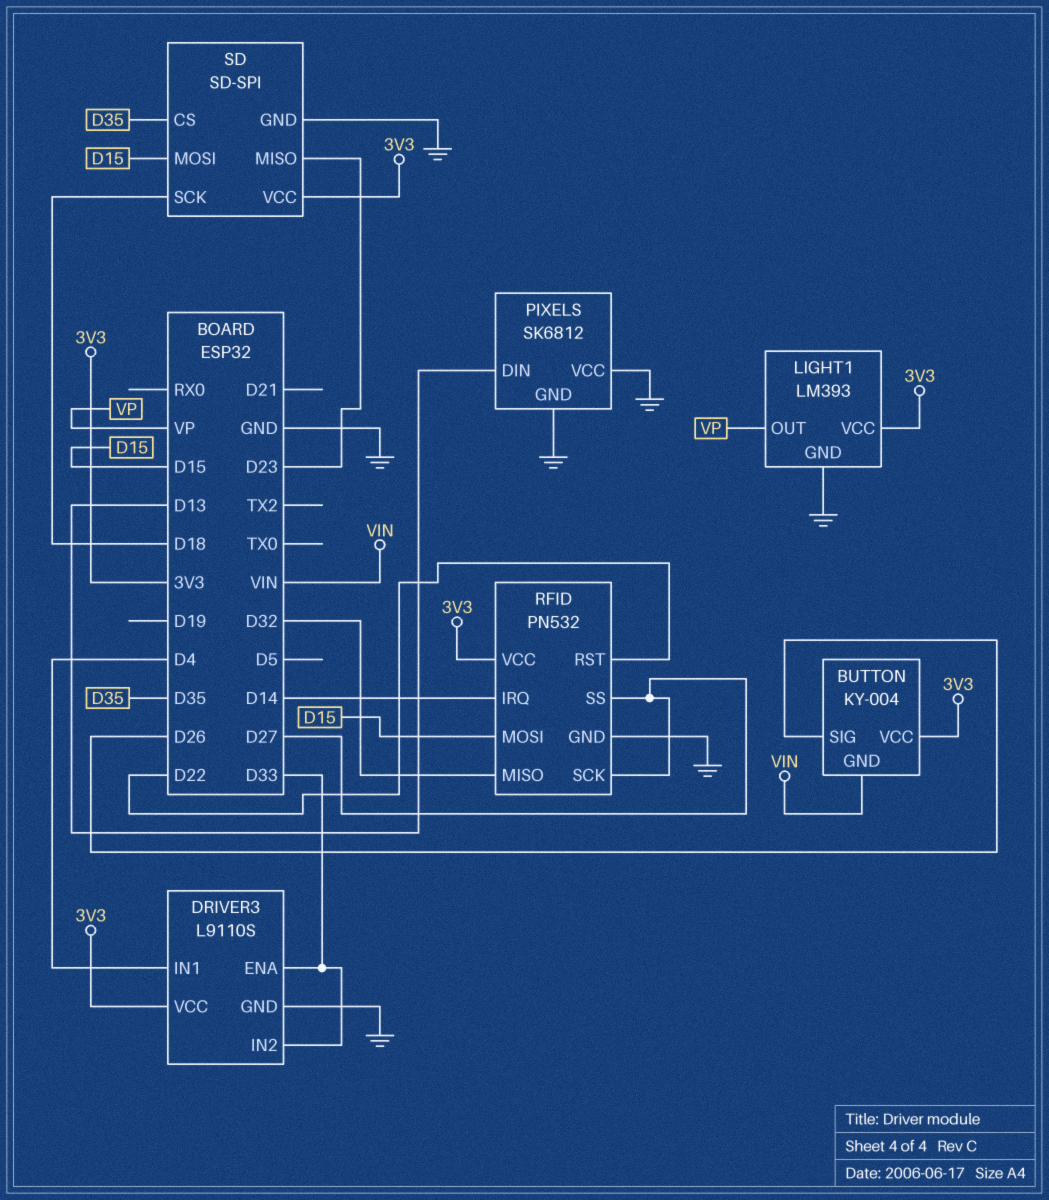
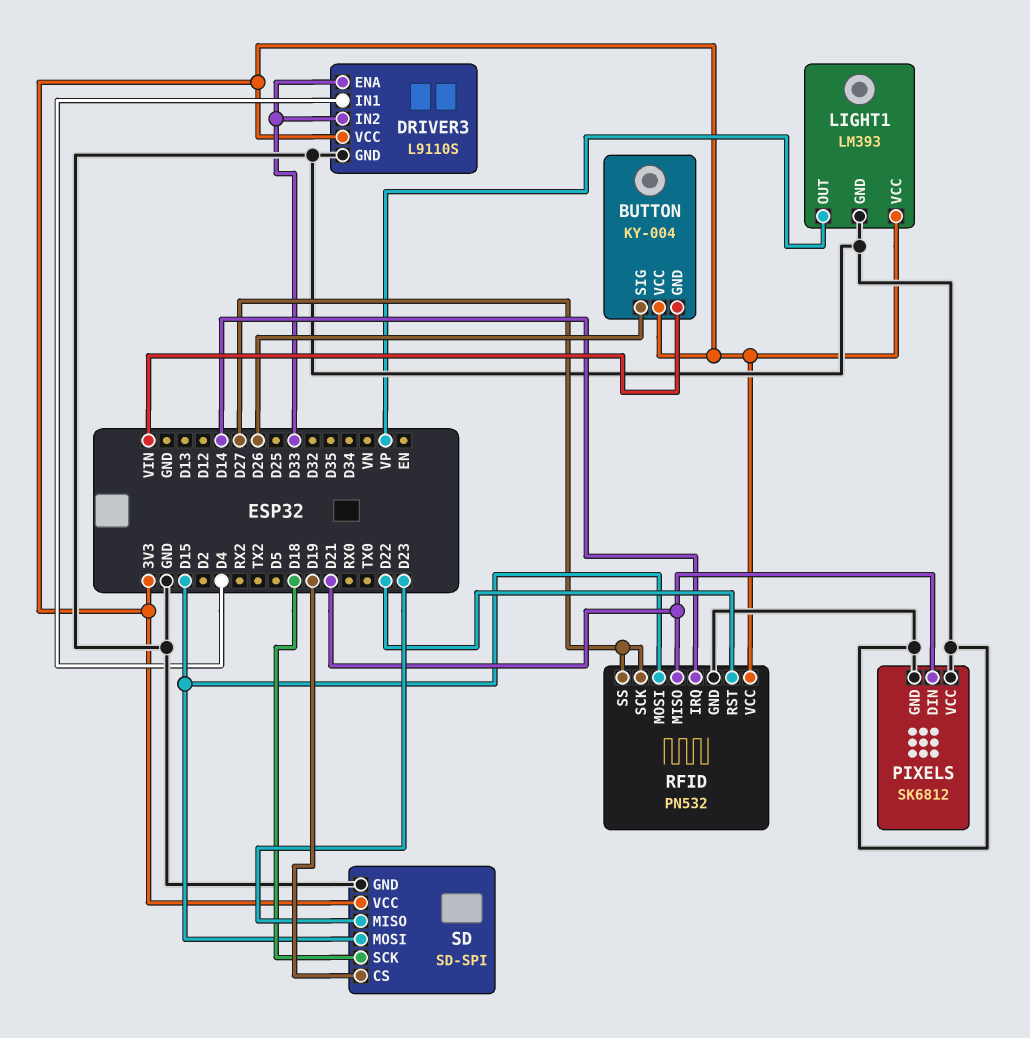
PIXELS pin DIN: D13 -> D21
RFID pin MISO: D32 -> D21
SD pin CS: D35 -> D19

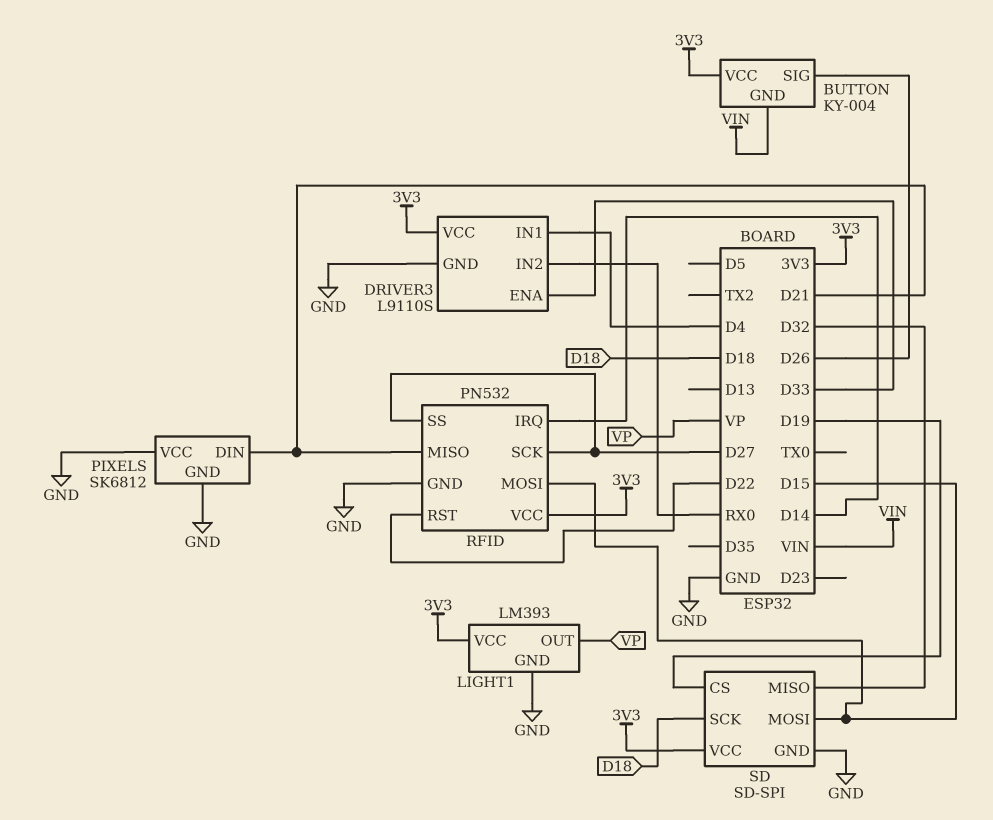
DRIVER3 pin IN2: D33 -> RX0
SD pin MISO: D23 -> D32

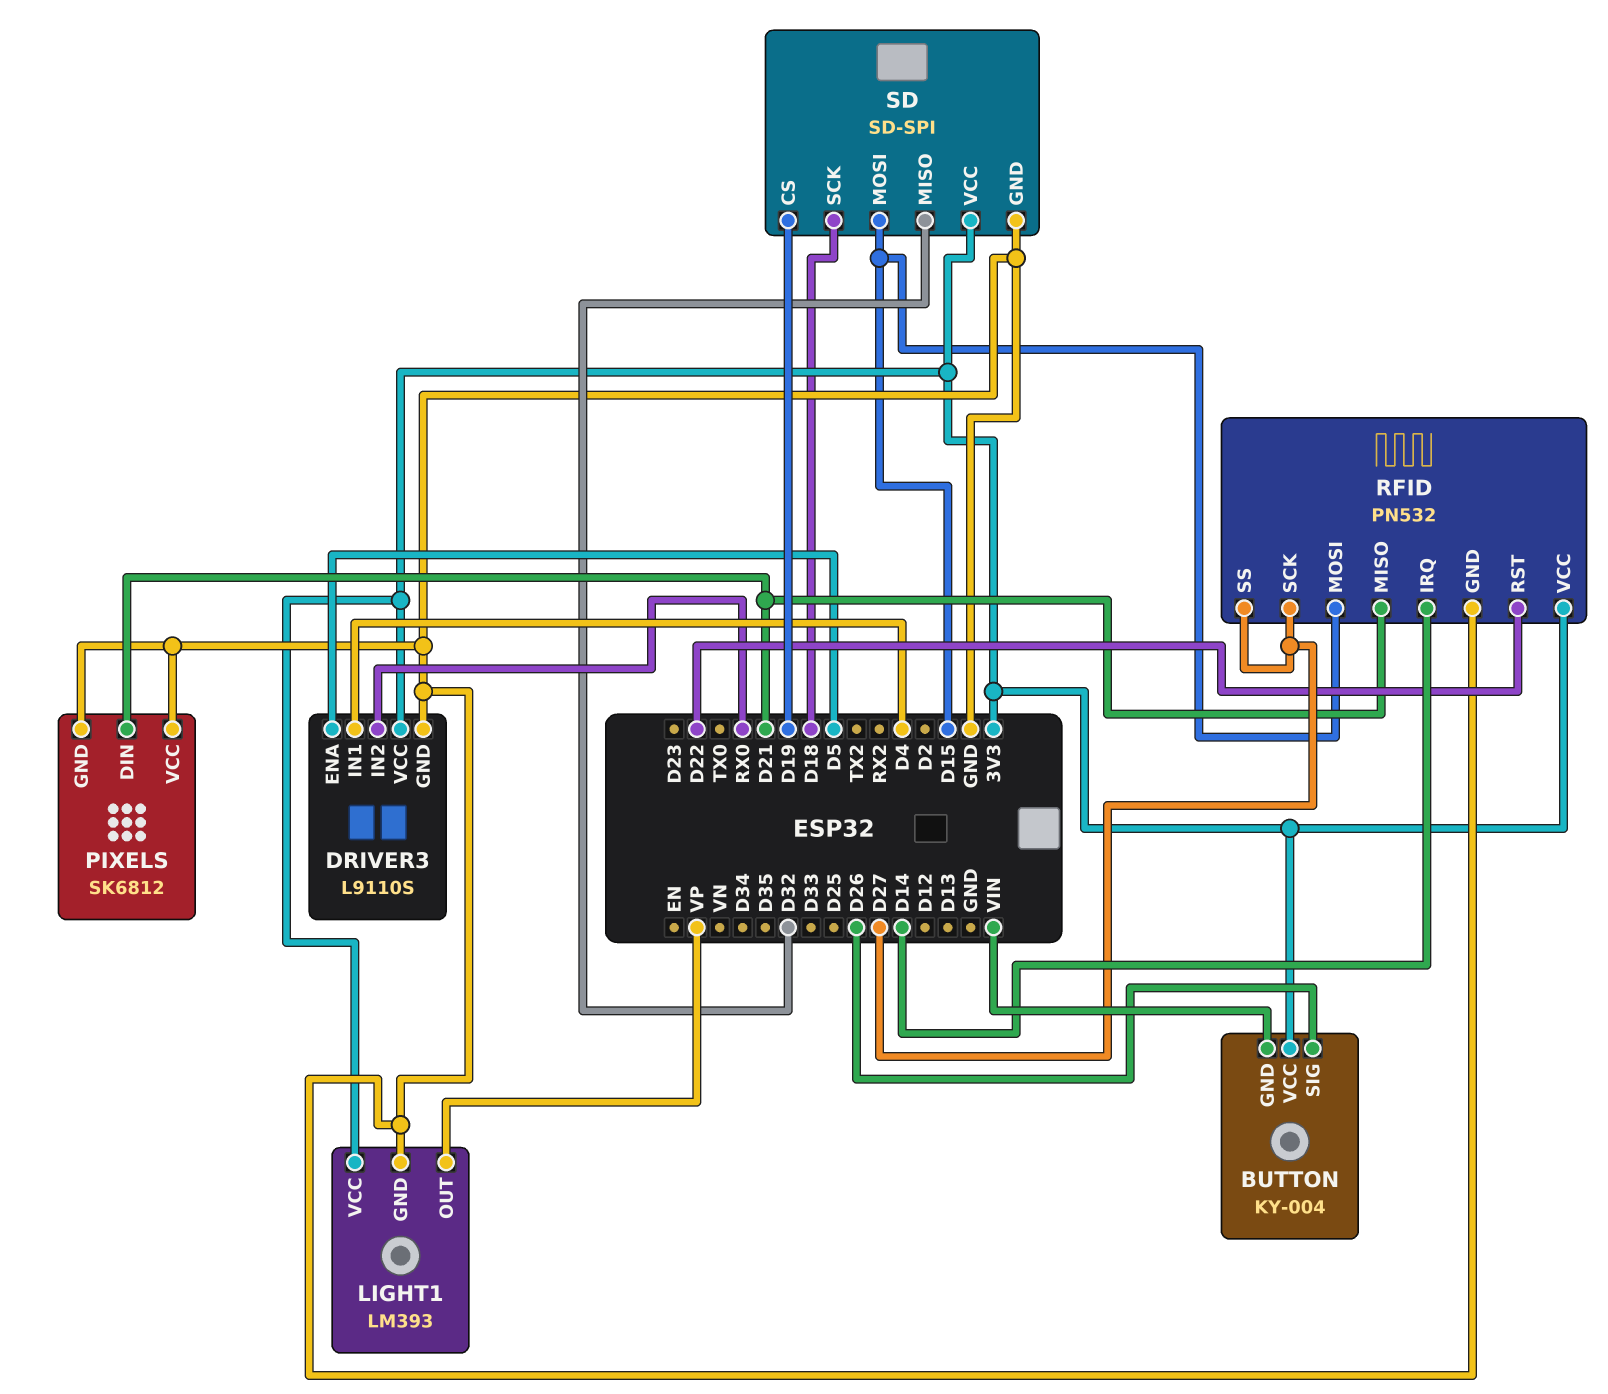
DRIVER3 pin ENA: D33 -> D5

